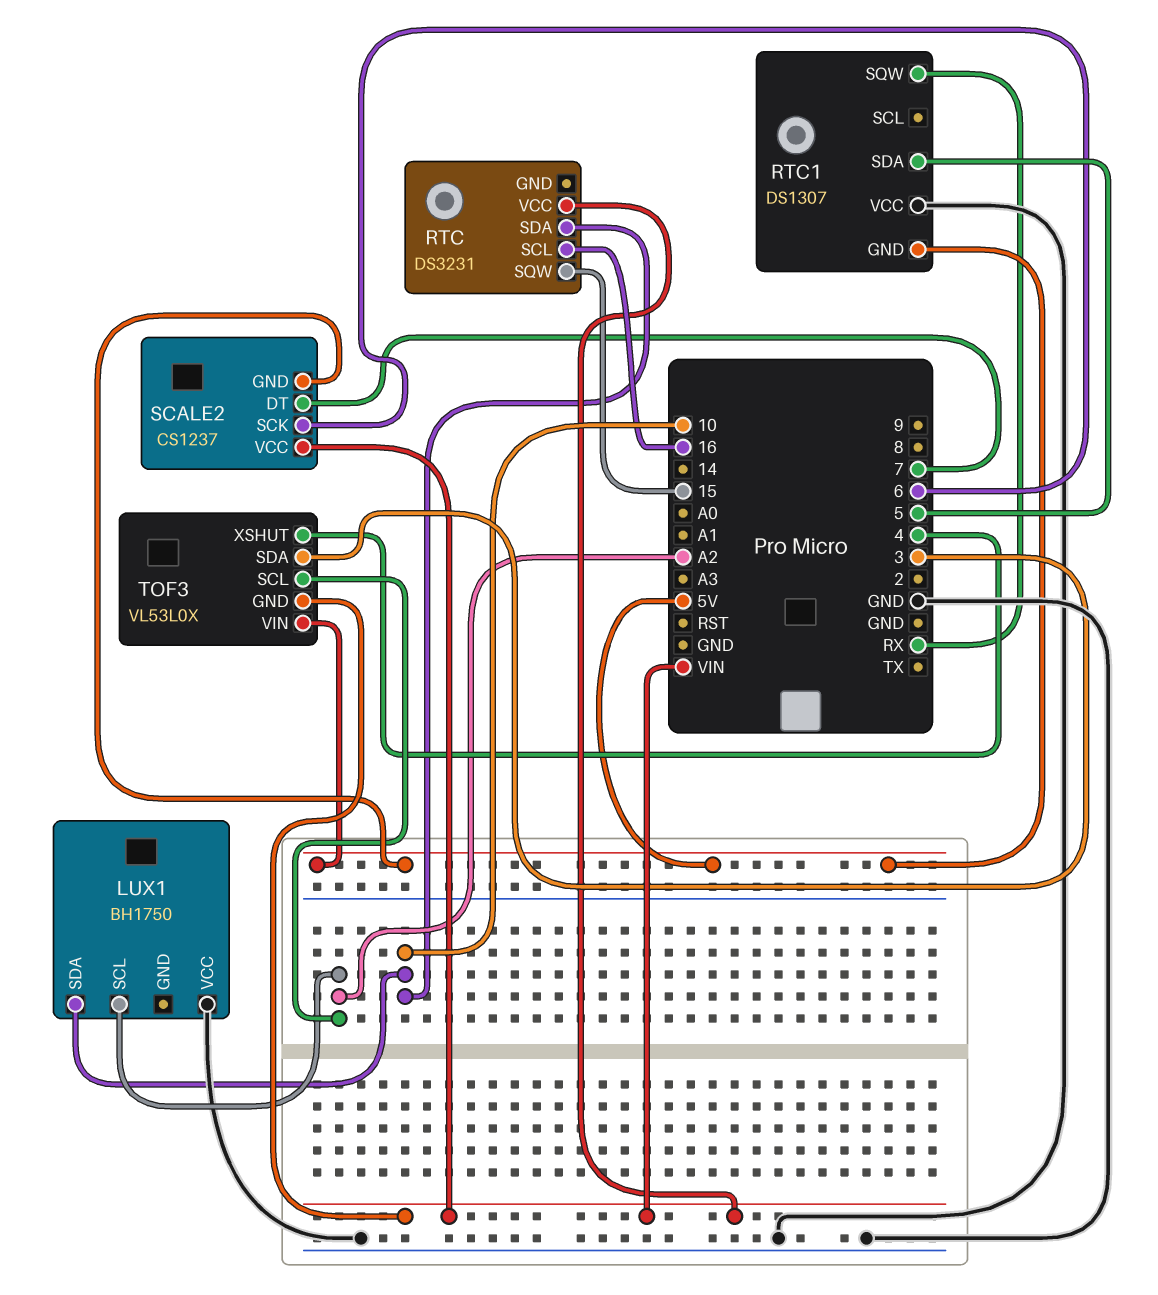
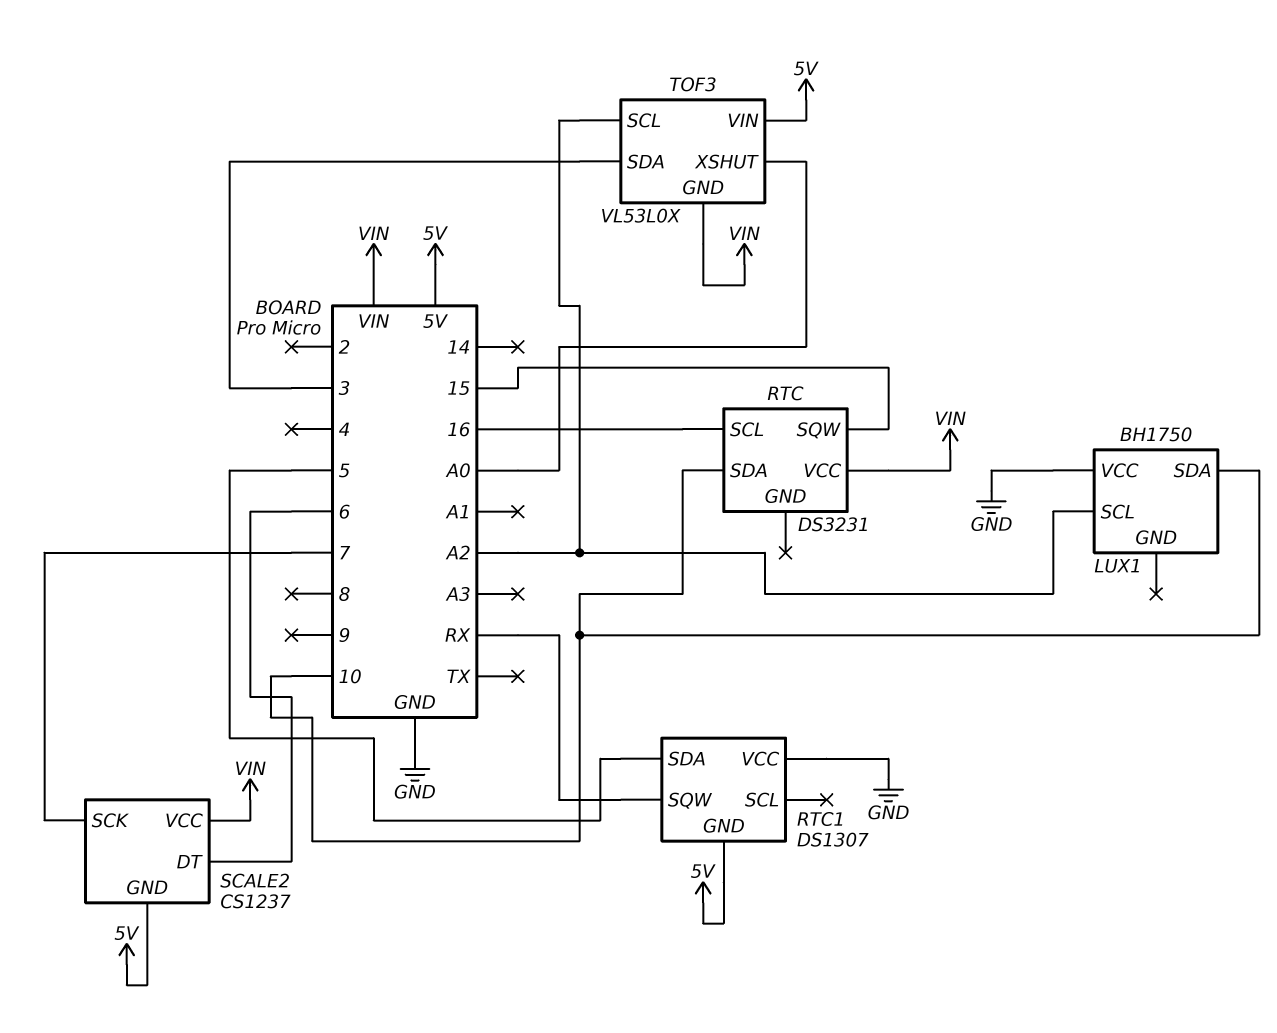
SCALE2 pin DT: 7 -> 6
SCALE2 pin SCK: 6 -> 7
TOF3 pin XSHUT: 4 -> A0

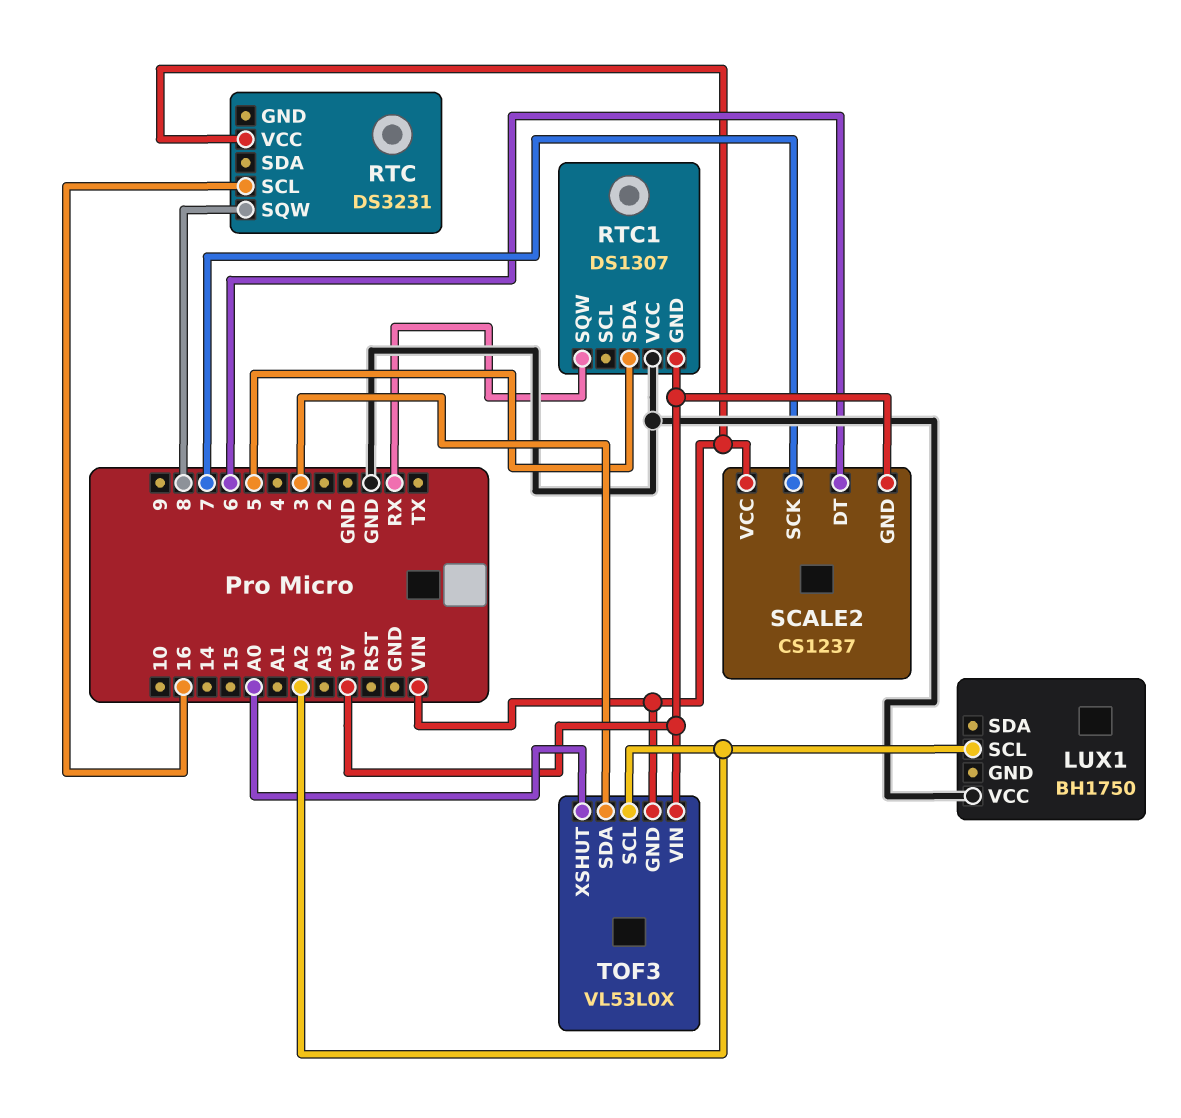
LUX1 pin SDA: 10 -> none
RTC pin SDA: 10 -> none
RTC pin SQW: 15 -> 8

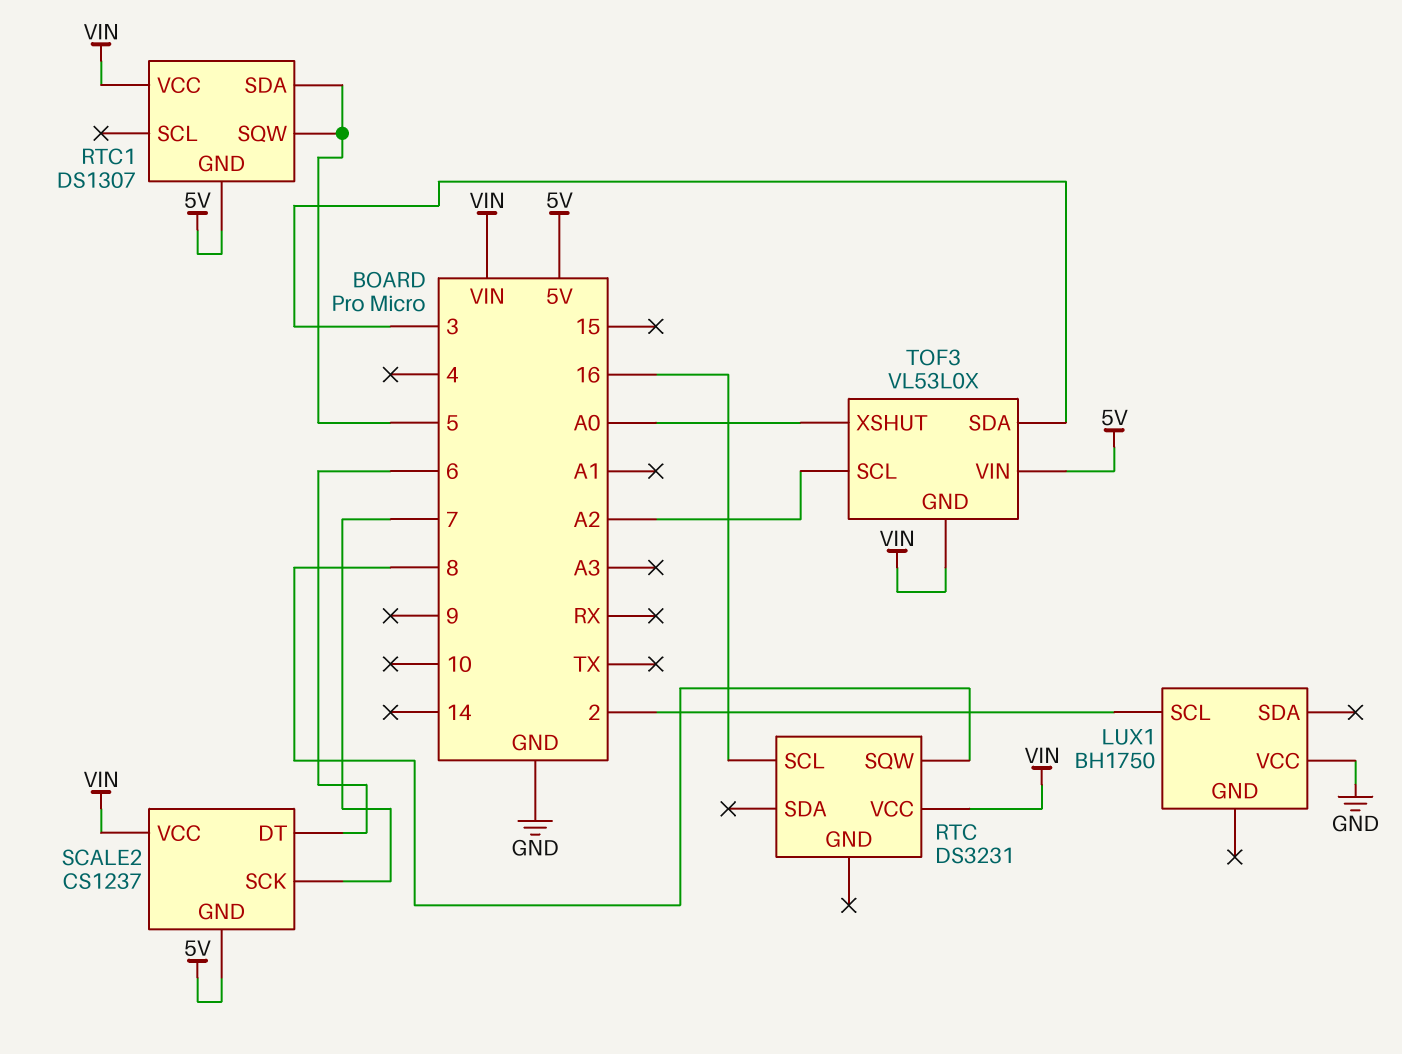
LUX1 pin SCL: A2 -> 2
RTC1 pin SQW: RX -> 5
RTC1 pin VCC: GND -> VIN

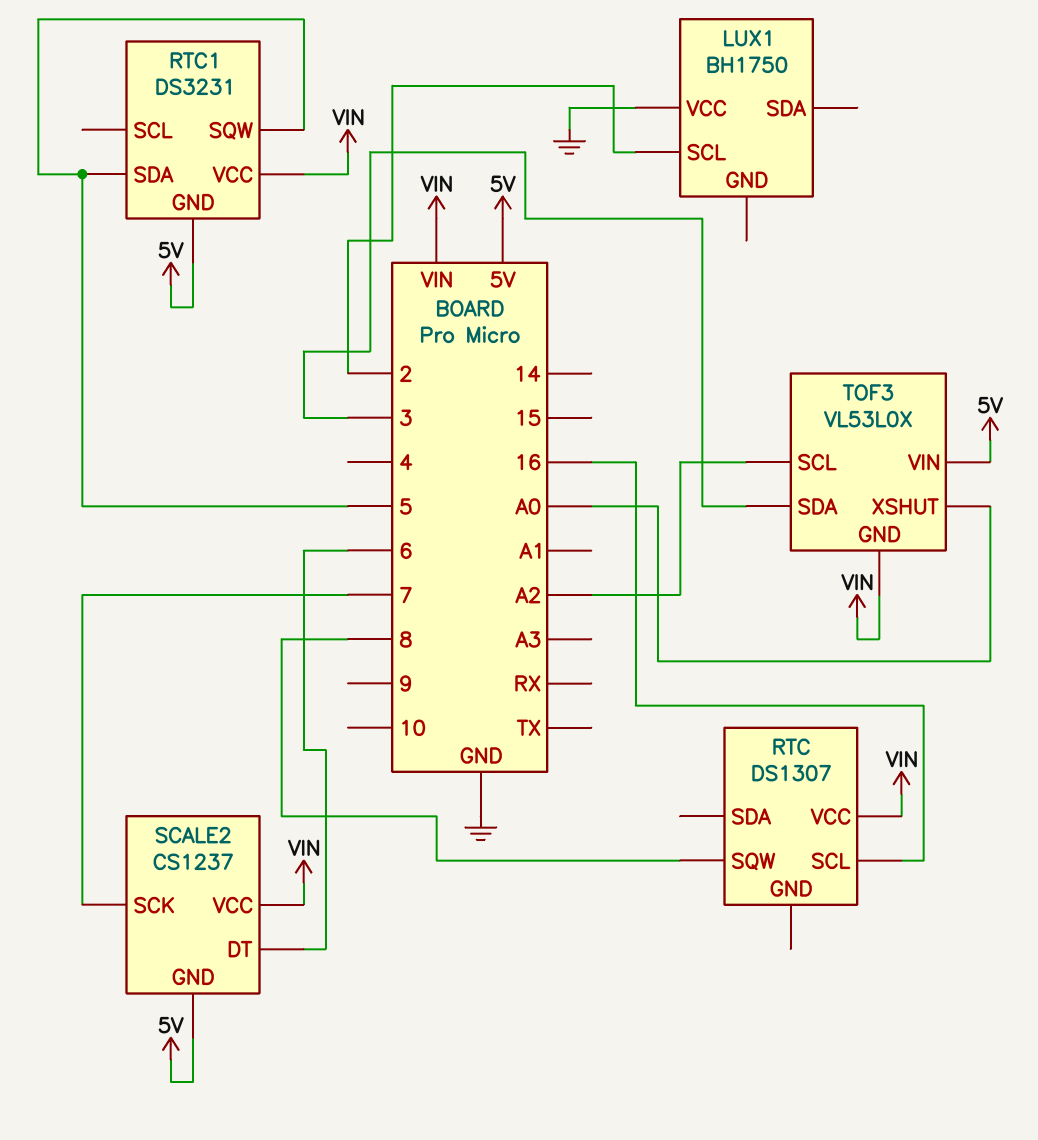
RTC: DS3231 -> DS1307
RTC1: DS1307 -> DS3231

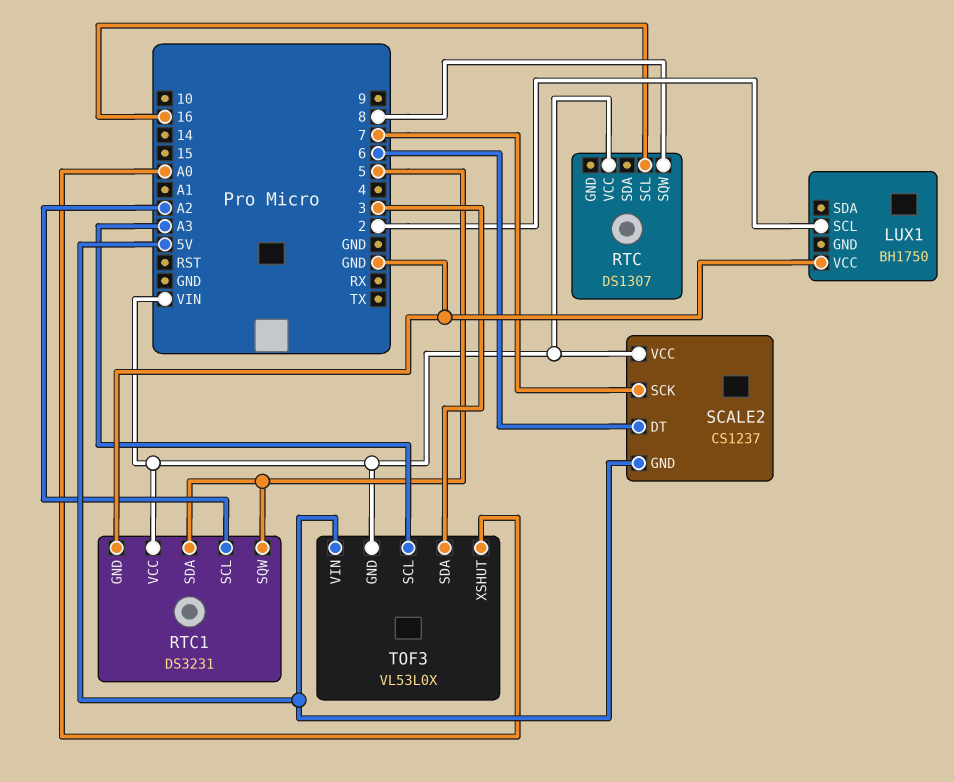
RTC1 pin GND: 5V -> GND
RTC1 pin SCL: none -> A2
TOF3 pin SCL: A2 -> A3

